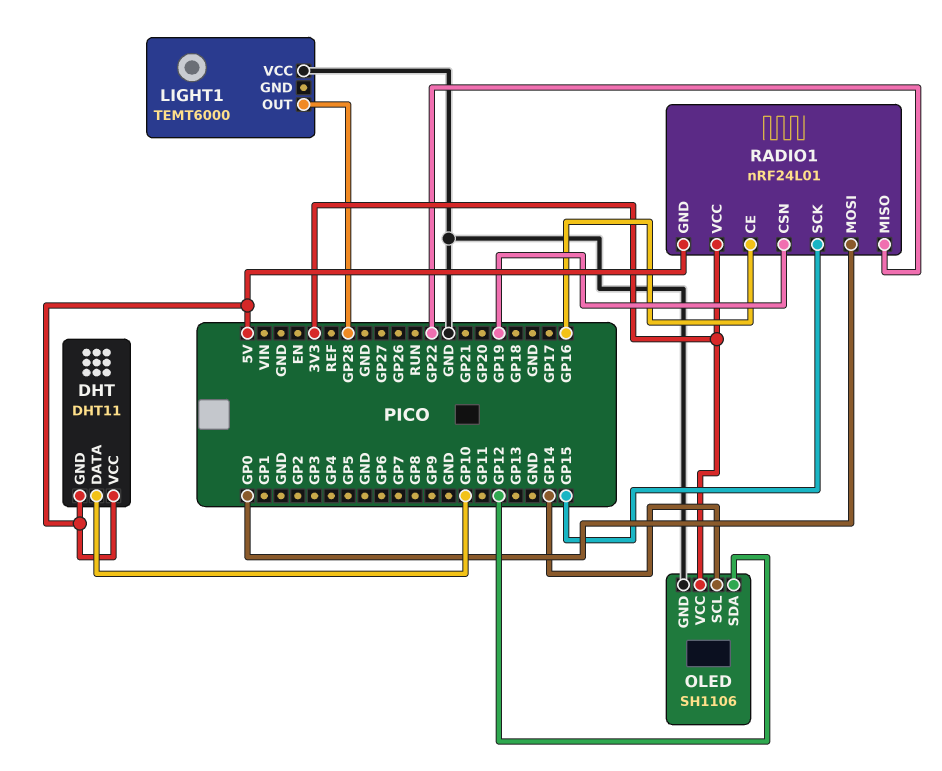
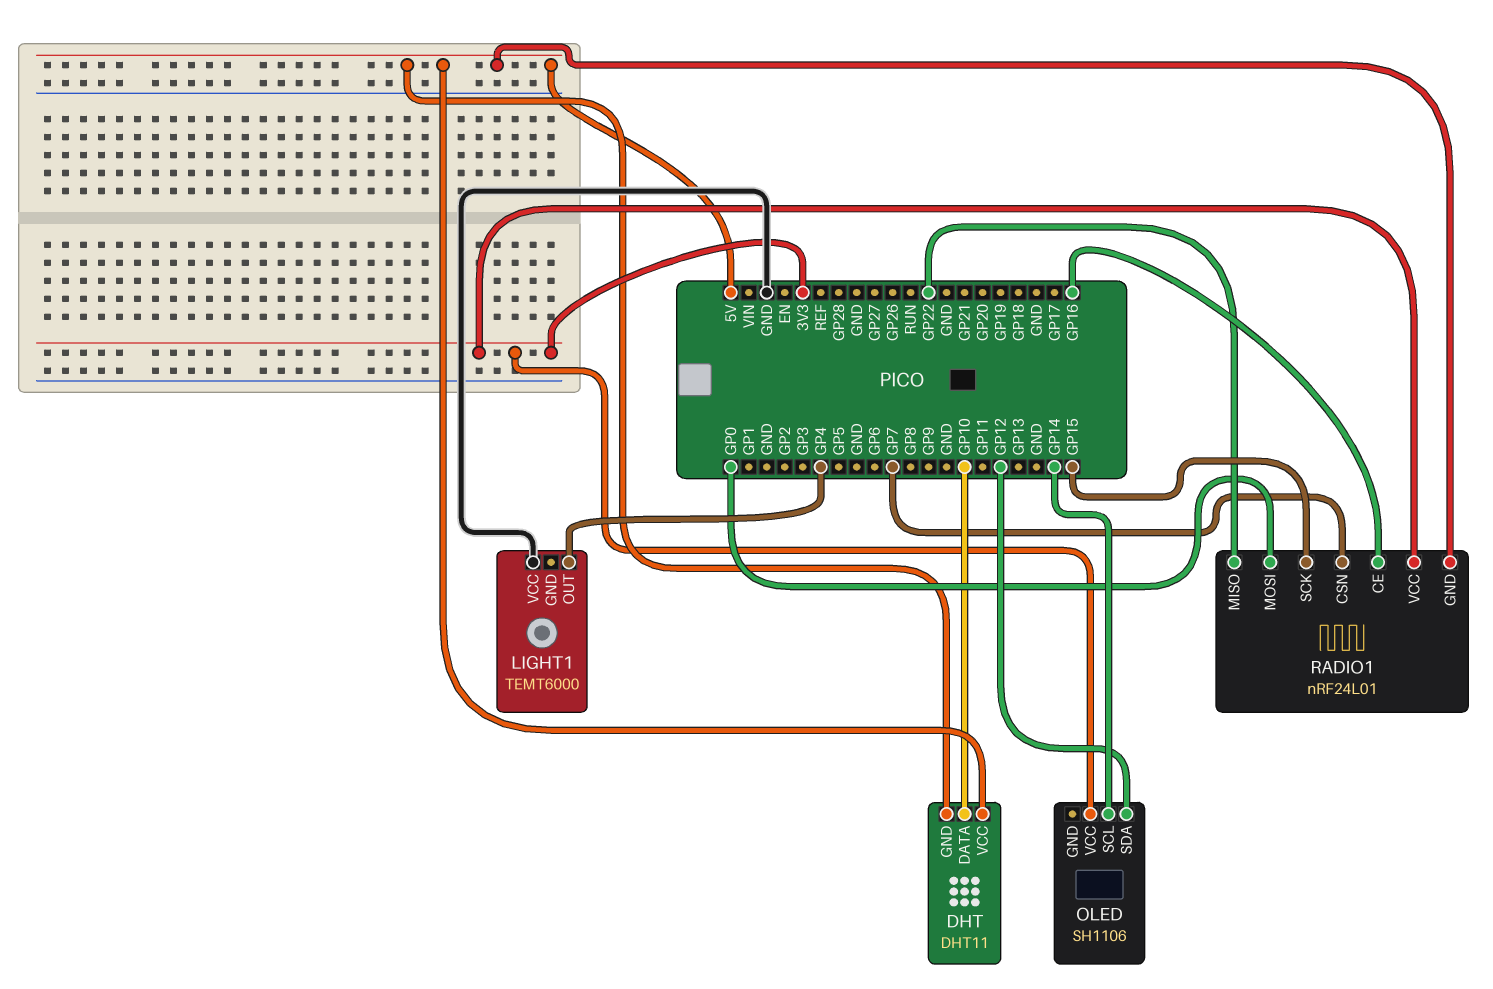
LIGHT1 pin OUT: GP28 -> GP4
OLED pin GND: GND -> none
RADIO1 pin CSN: GP19 -> GP7

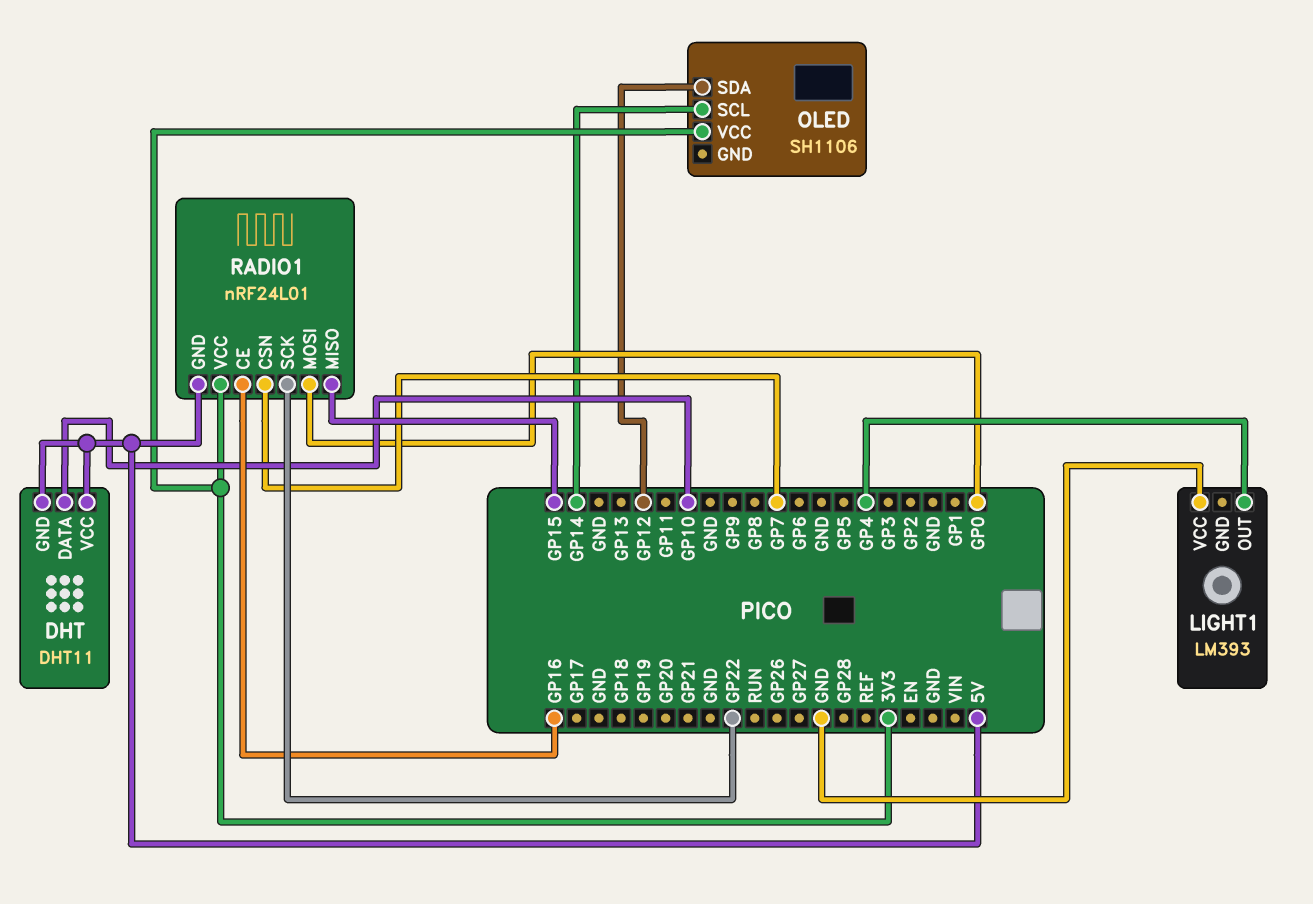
LIGHT1: TEMT6000 -> LM393
RADIO1 pin MISO: GP22 -> GP15
RADIO1 pin SCK: GP15 -> GP22

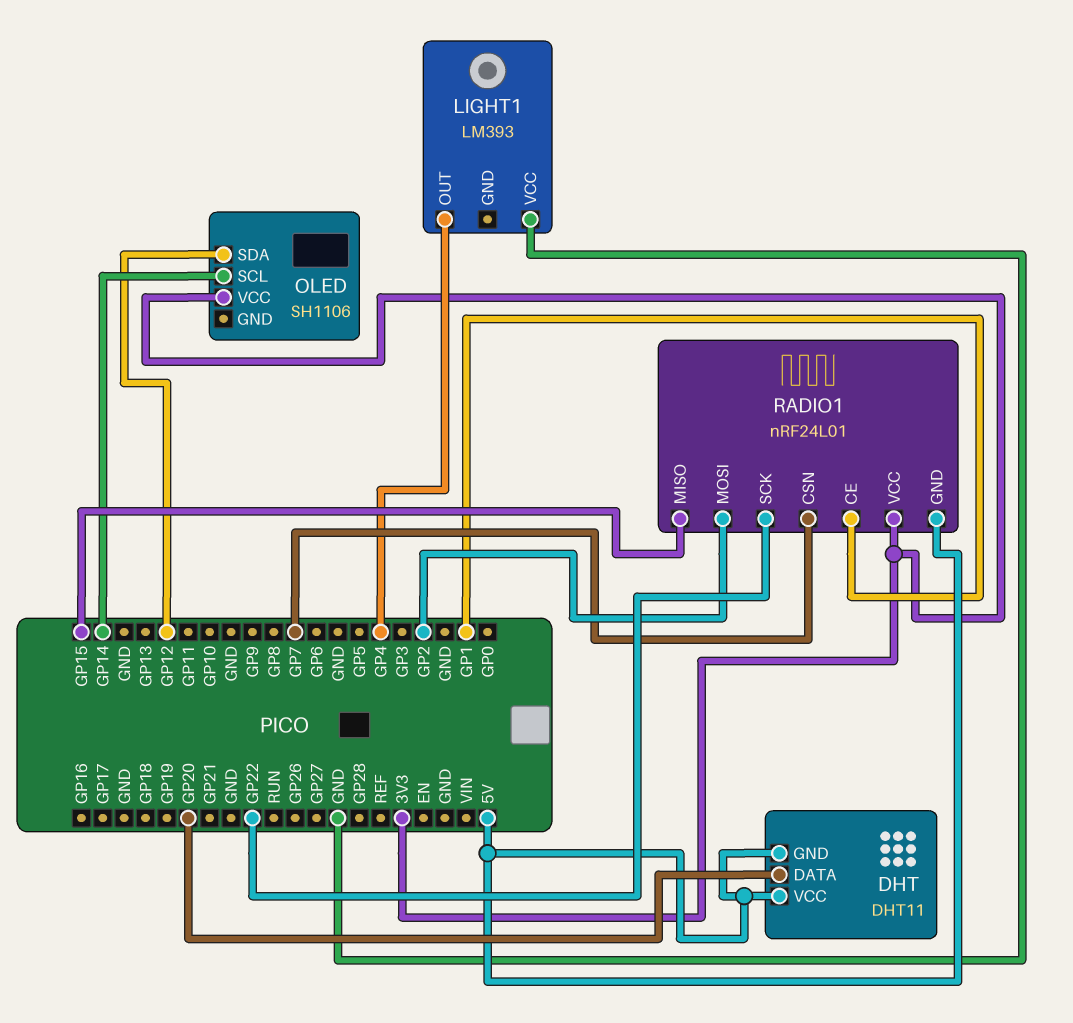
DHT pin DATA: GP10 -> GP20
RADIO1 pin CE: GP16 -> GP1
RADIO1 pin MOSI: GP0 -> GP2

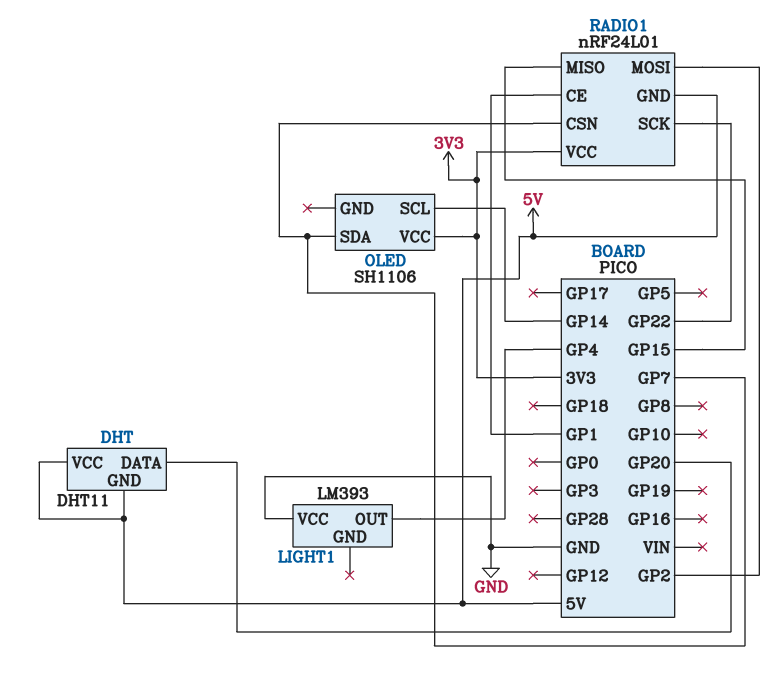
OLED pin SDA: GP12 -> GP7

